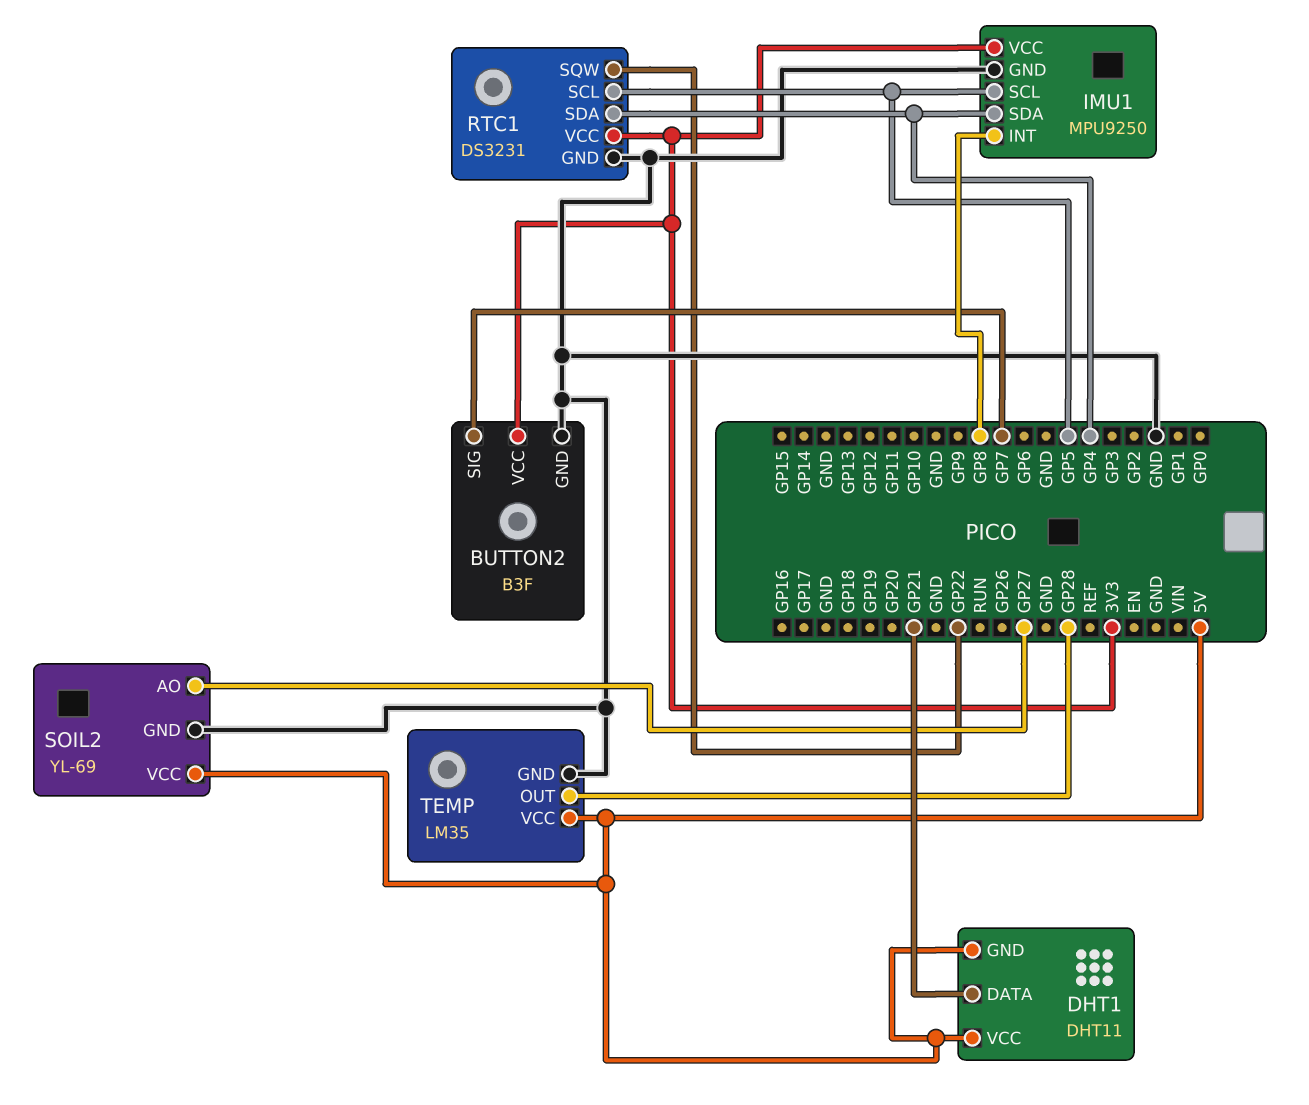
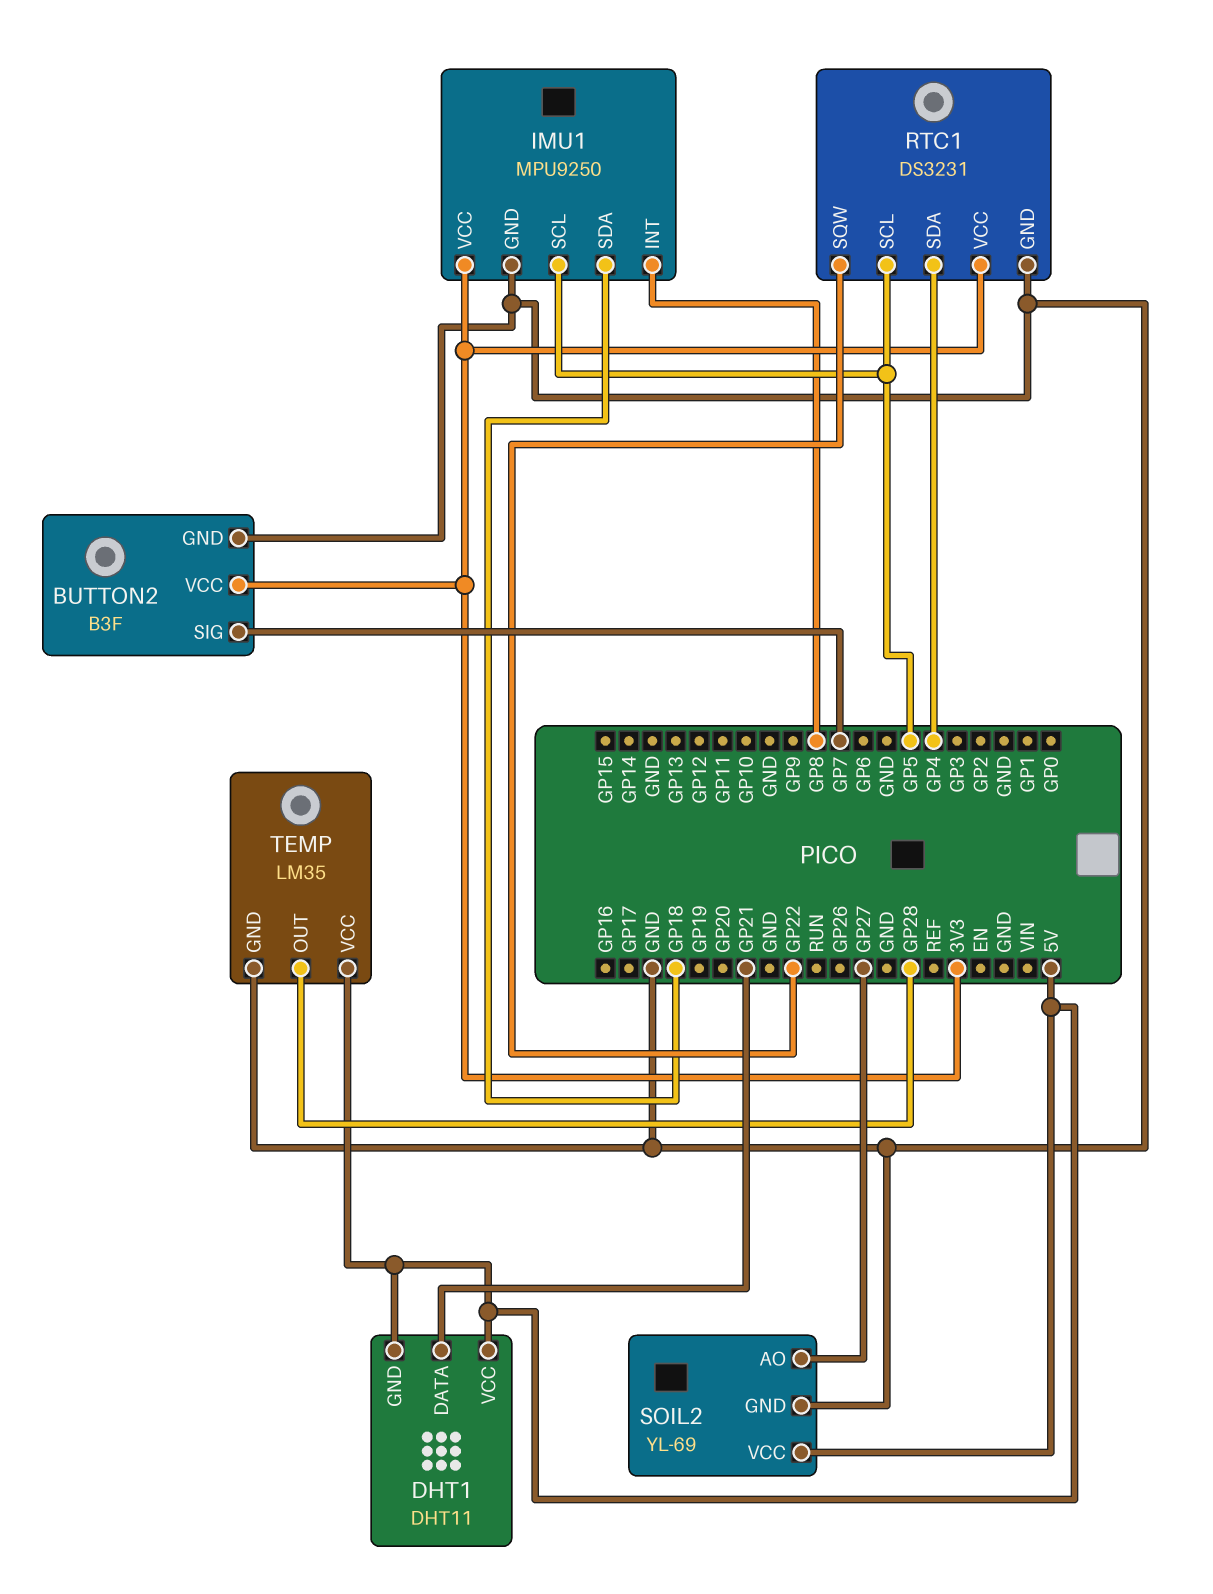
IMU1 pin SDA: GP4 -> GP18

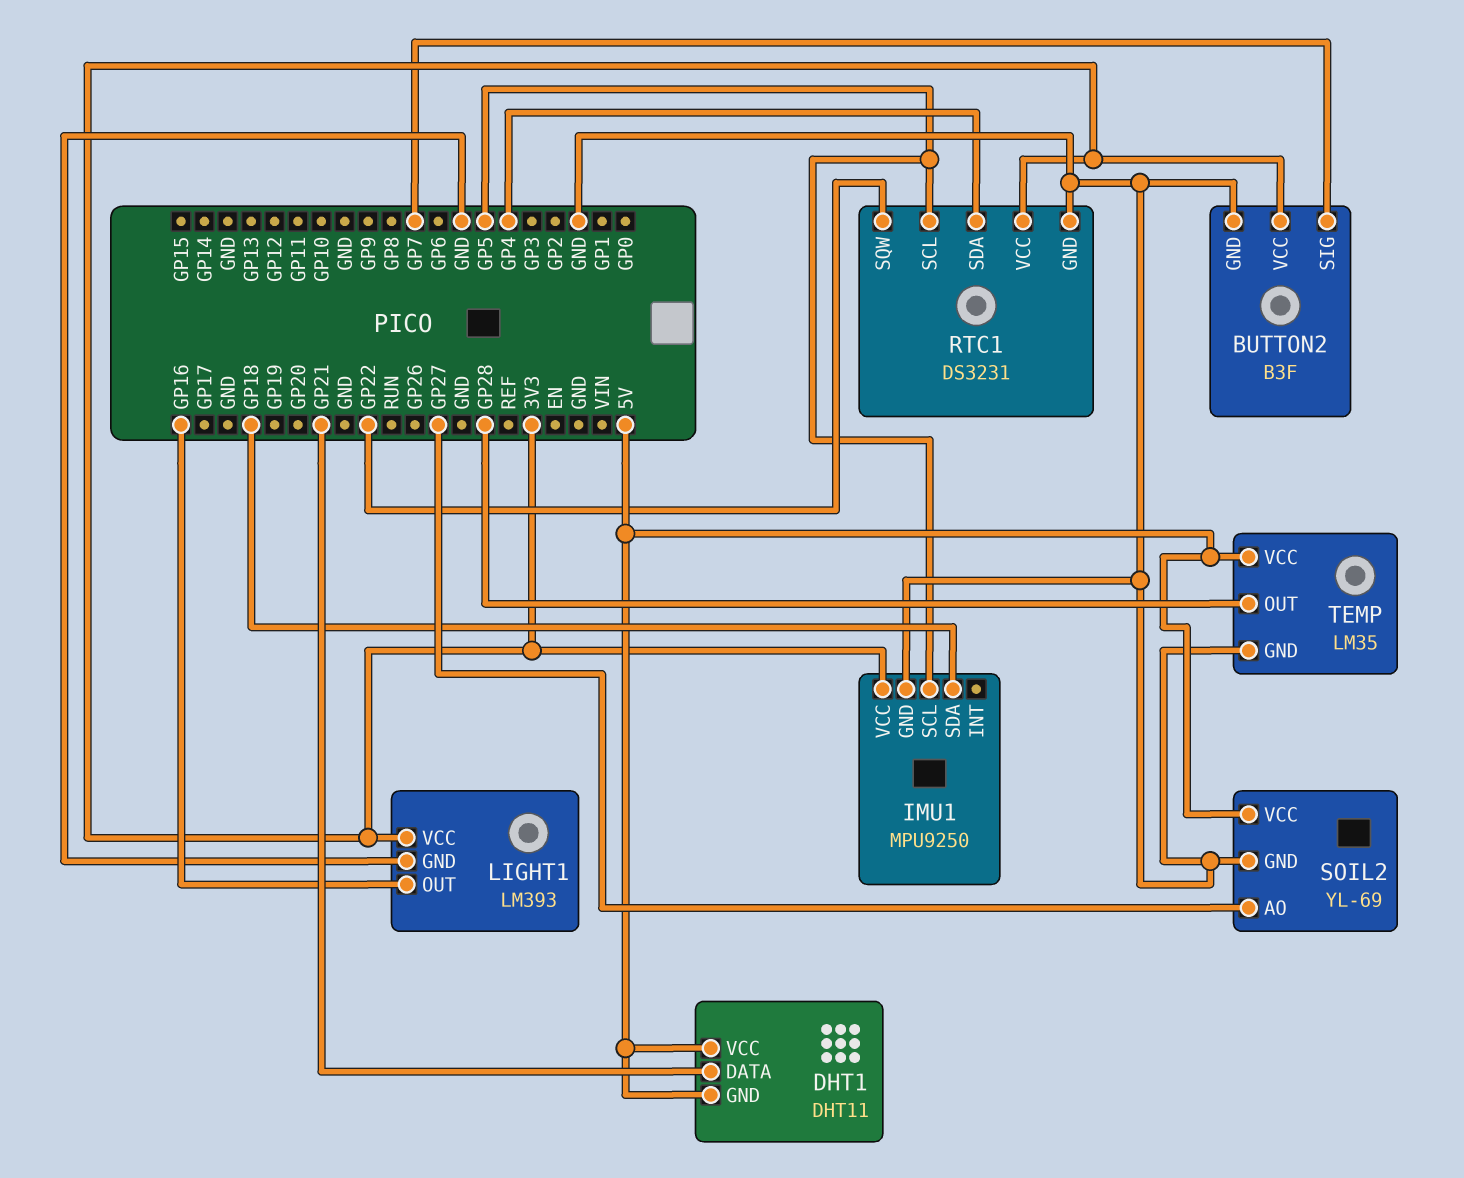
IMU1 pin INT: GP8 -> none
LIGHT1: none -> LM393
LIGHT1 pin GND: none -> GND
LIGHT1 pin OUT: none -> GP16
LIGHT1 pin VCC: none -> 3V3

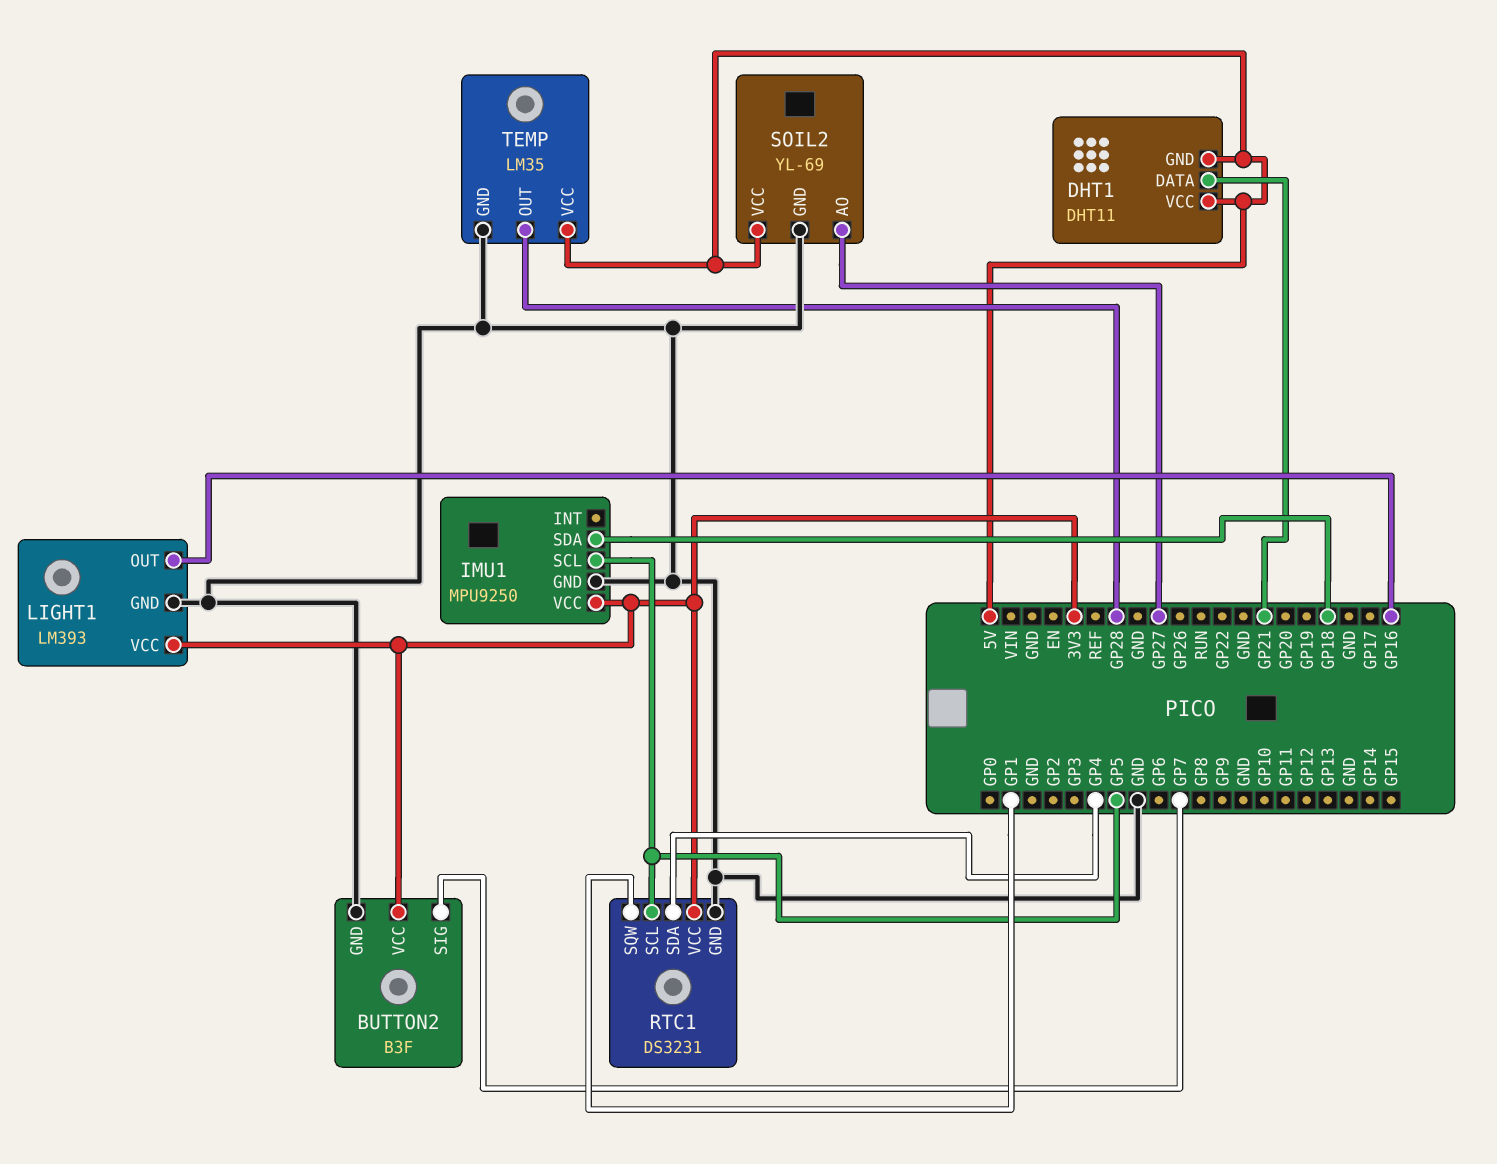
RTC1 pin SQW: GP22 -> GP1

